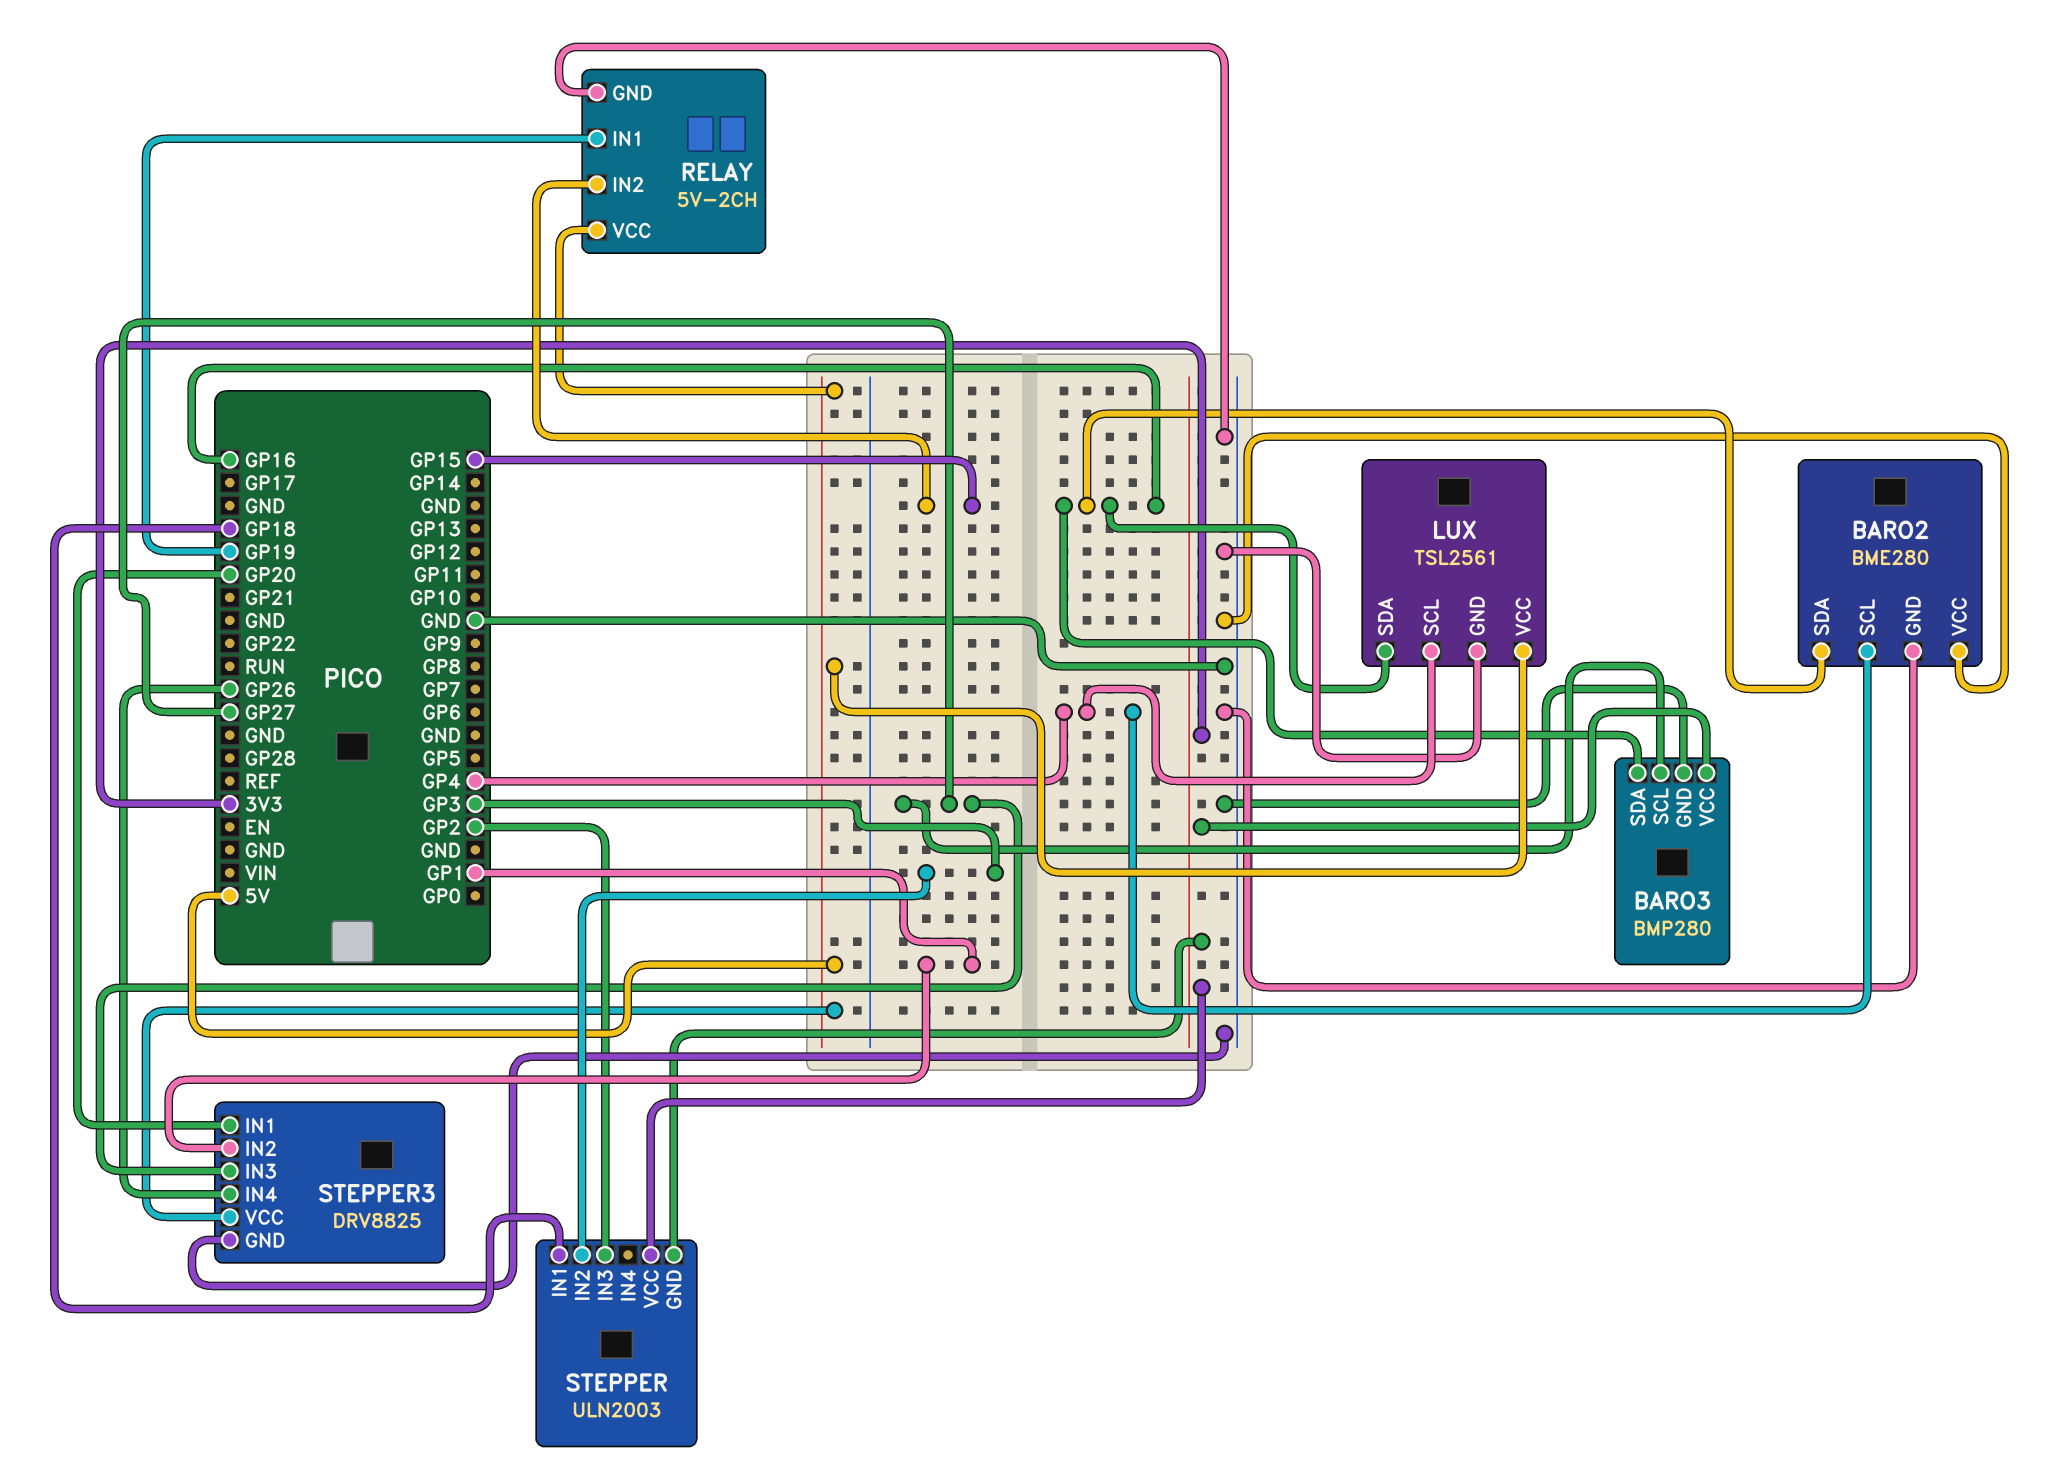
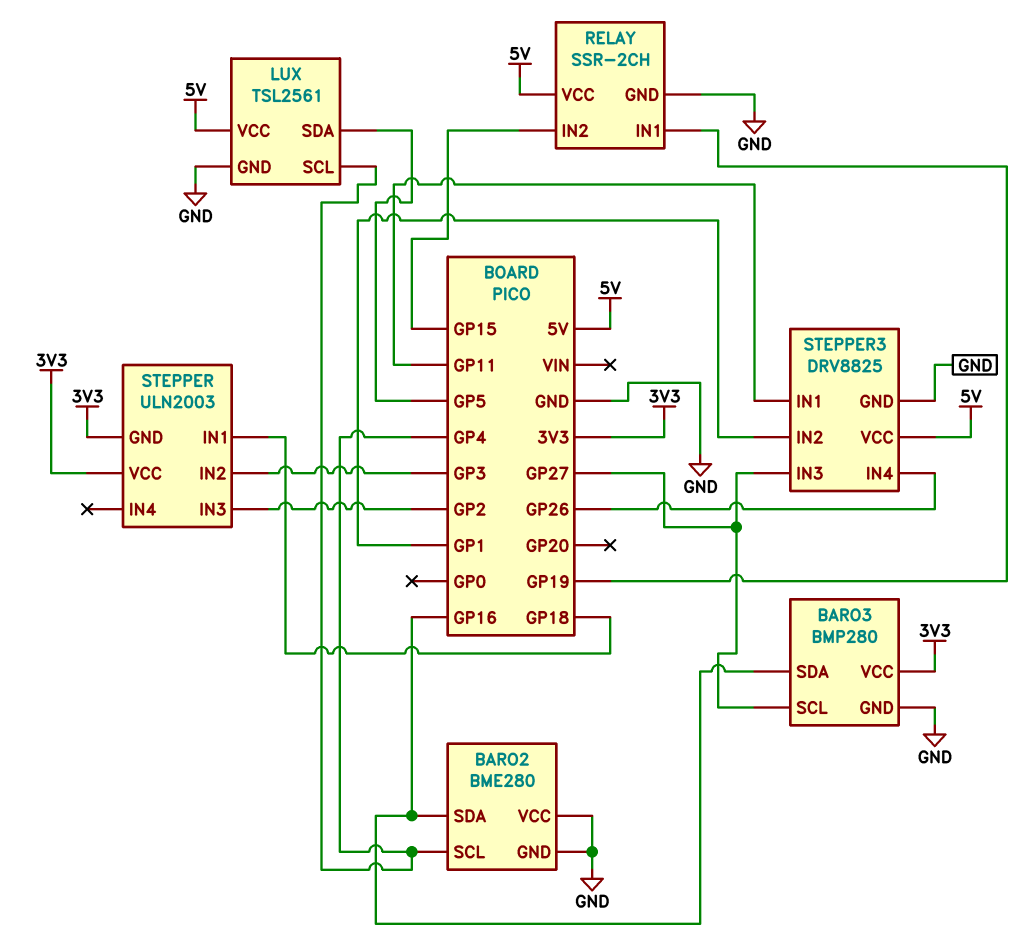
LUX pin SDA: GP16 -> GP5
RELAY: 5V-2CH -> SSR-2CH
STEPPER3 pin IN1: GP20 -> GP11

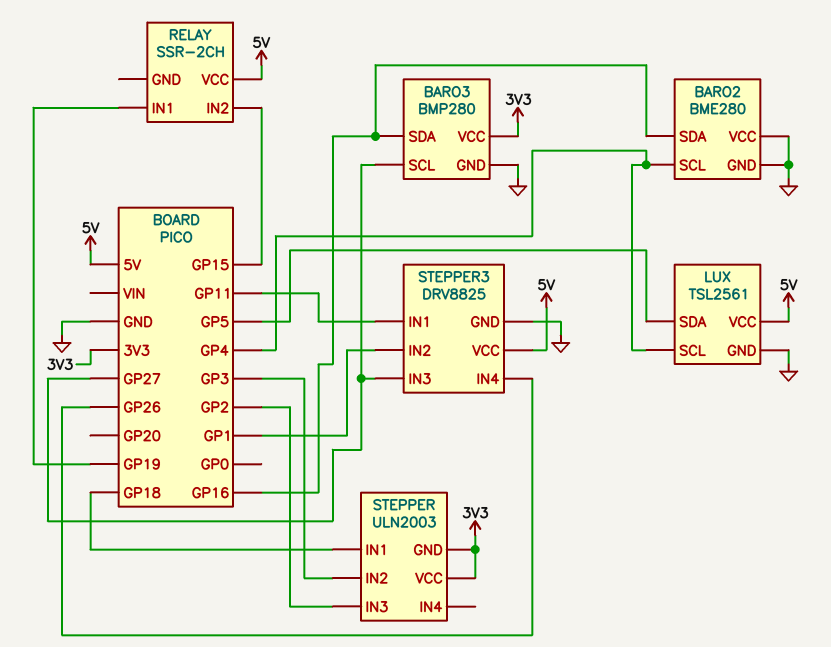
RELAY pin GND: GND -> none

